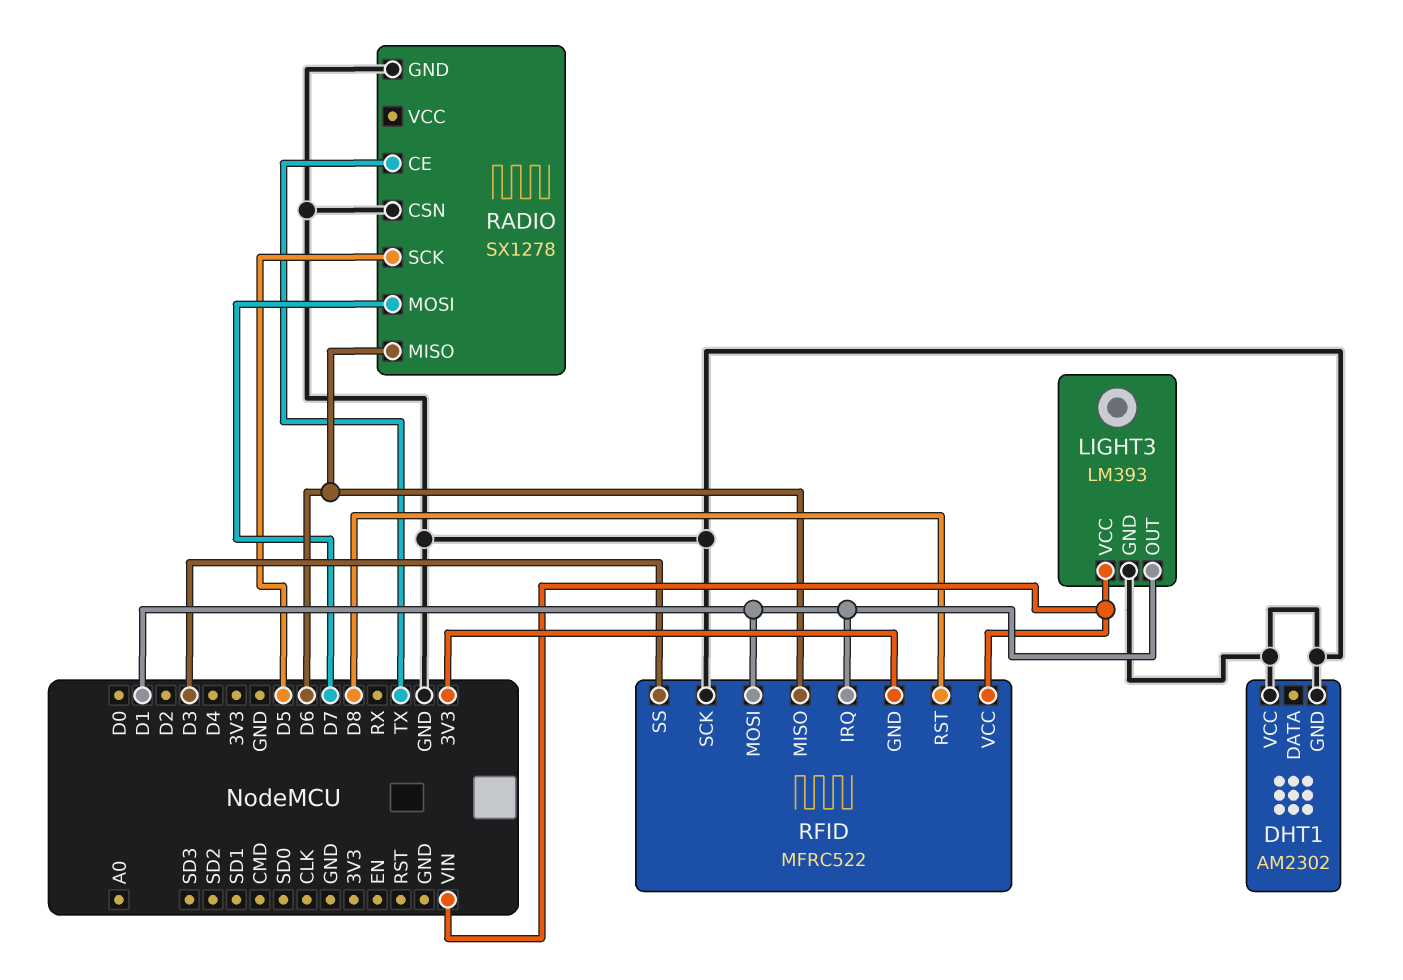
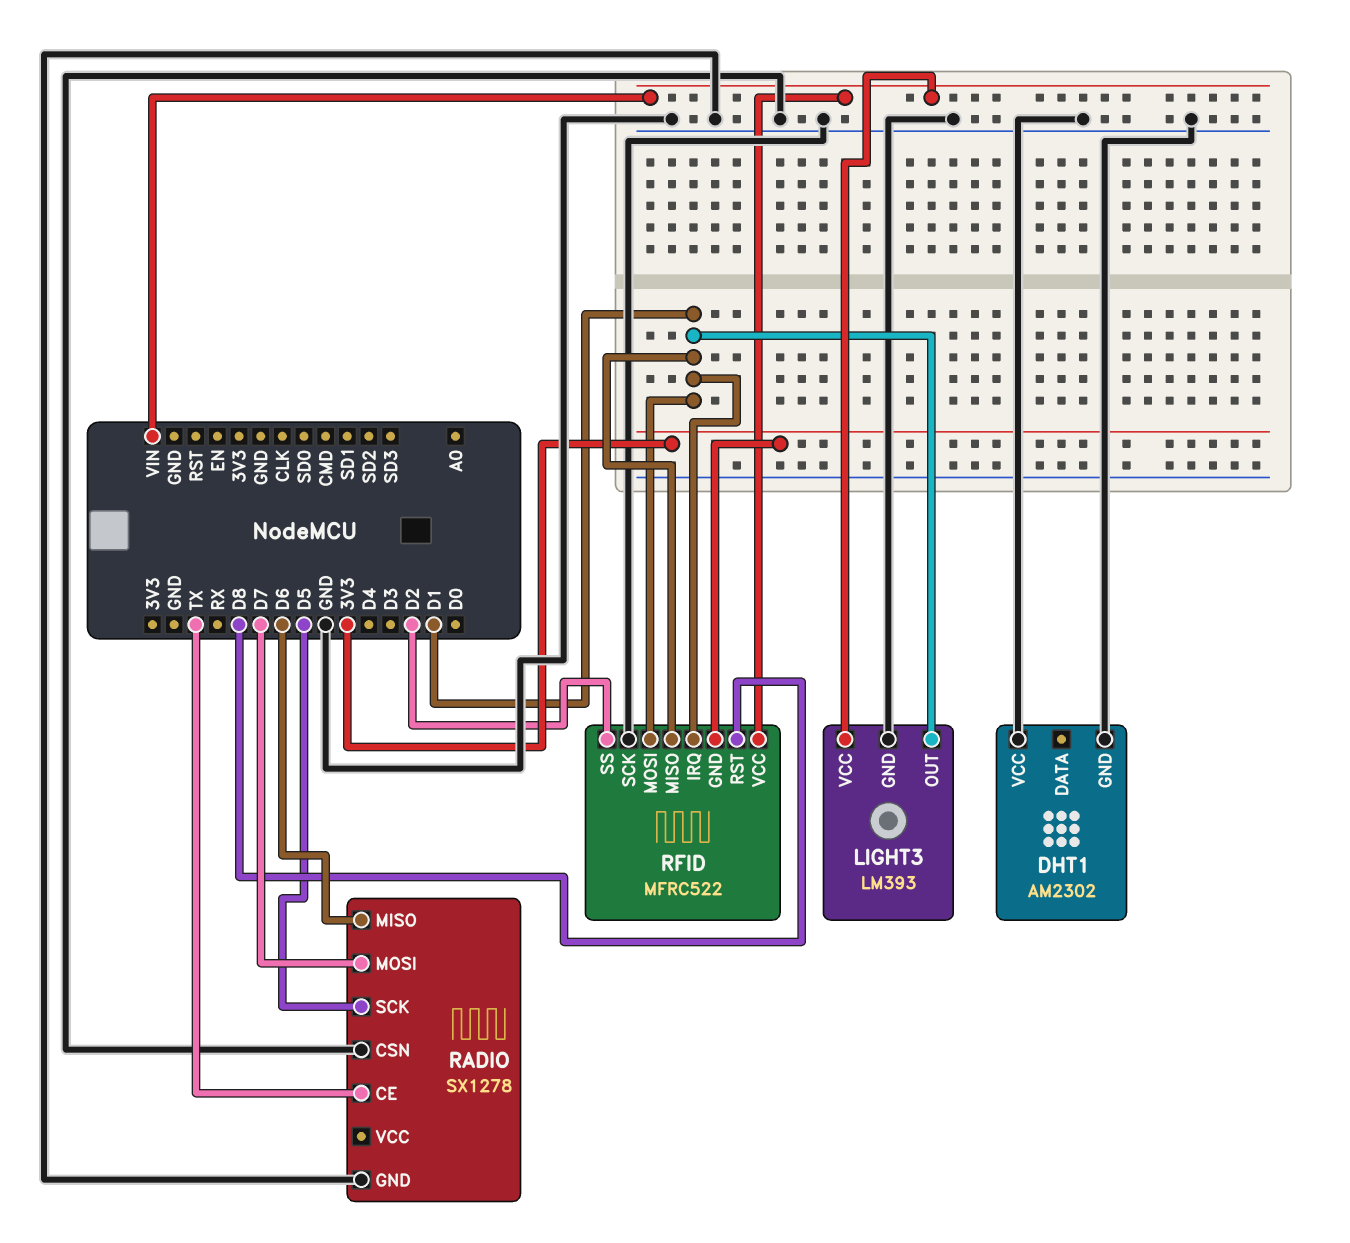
RFID pin MISO: D6 -> D1
RFID pin SS: D3 -> D2

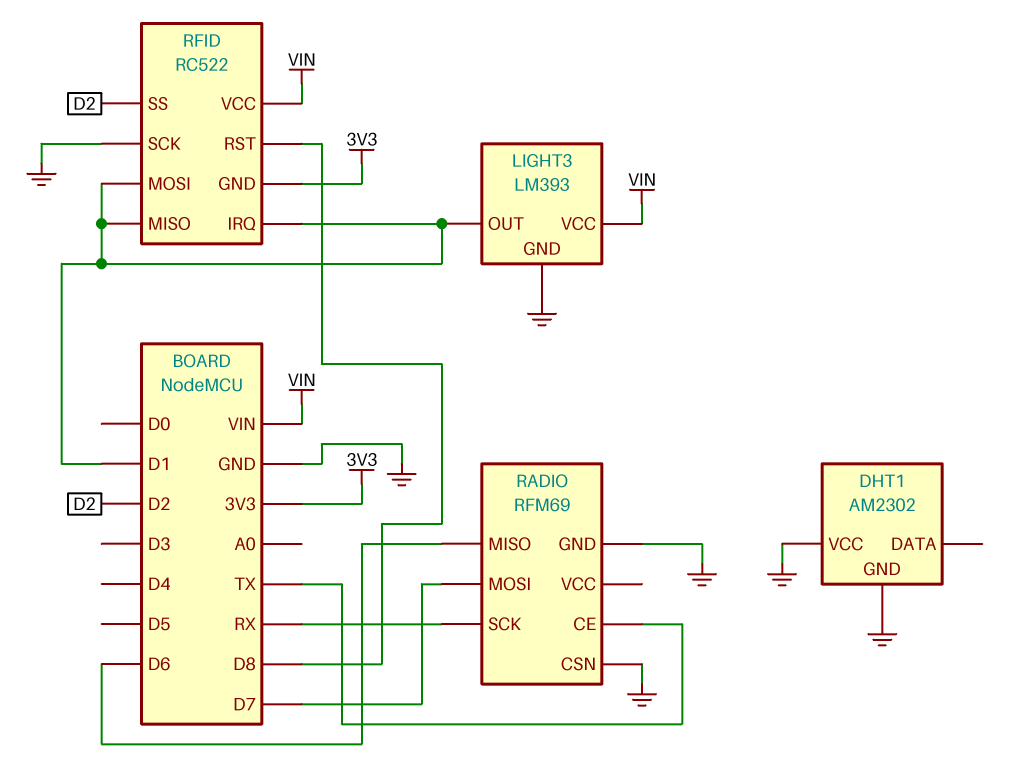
RADIO: SX1278 -> RFM69
RADIO pin SCK: D5 -> RX
RFID: MFRC522 -> RC522

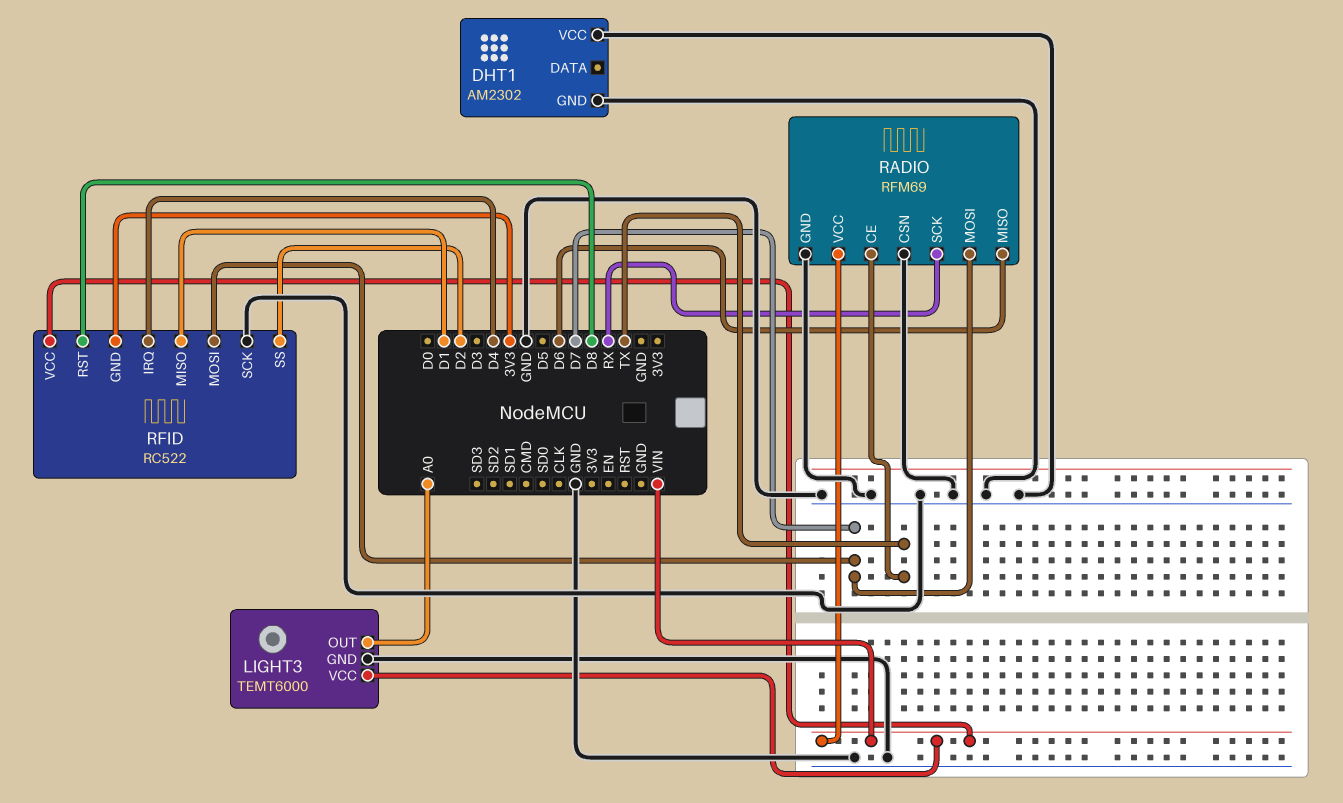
LIGHT3: LM393 -> TEMT6000
LIGHT3 pin OUT: D1 -> A0
RADIO pin VCC: none -> VIN
RFID pin IRQ: D1 -> D4
RFID pin MOSI: D1 -> D7

